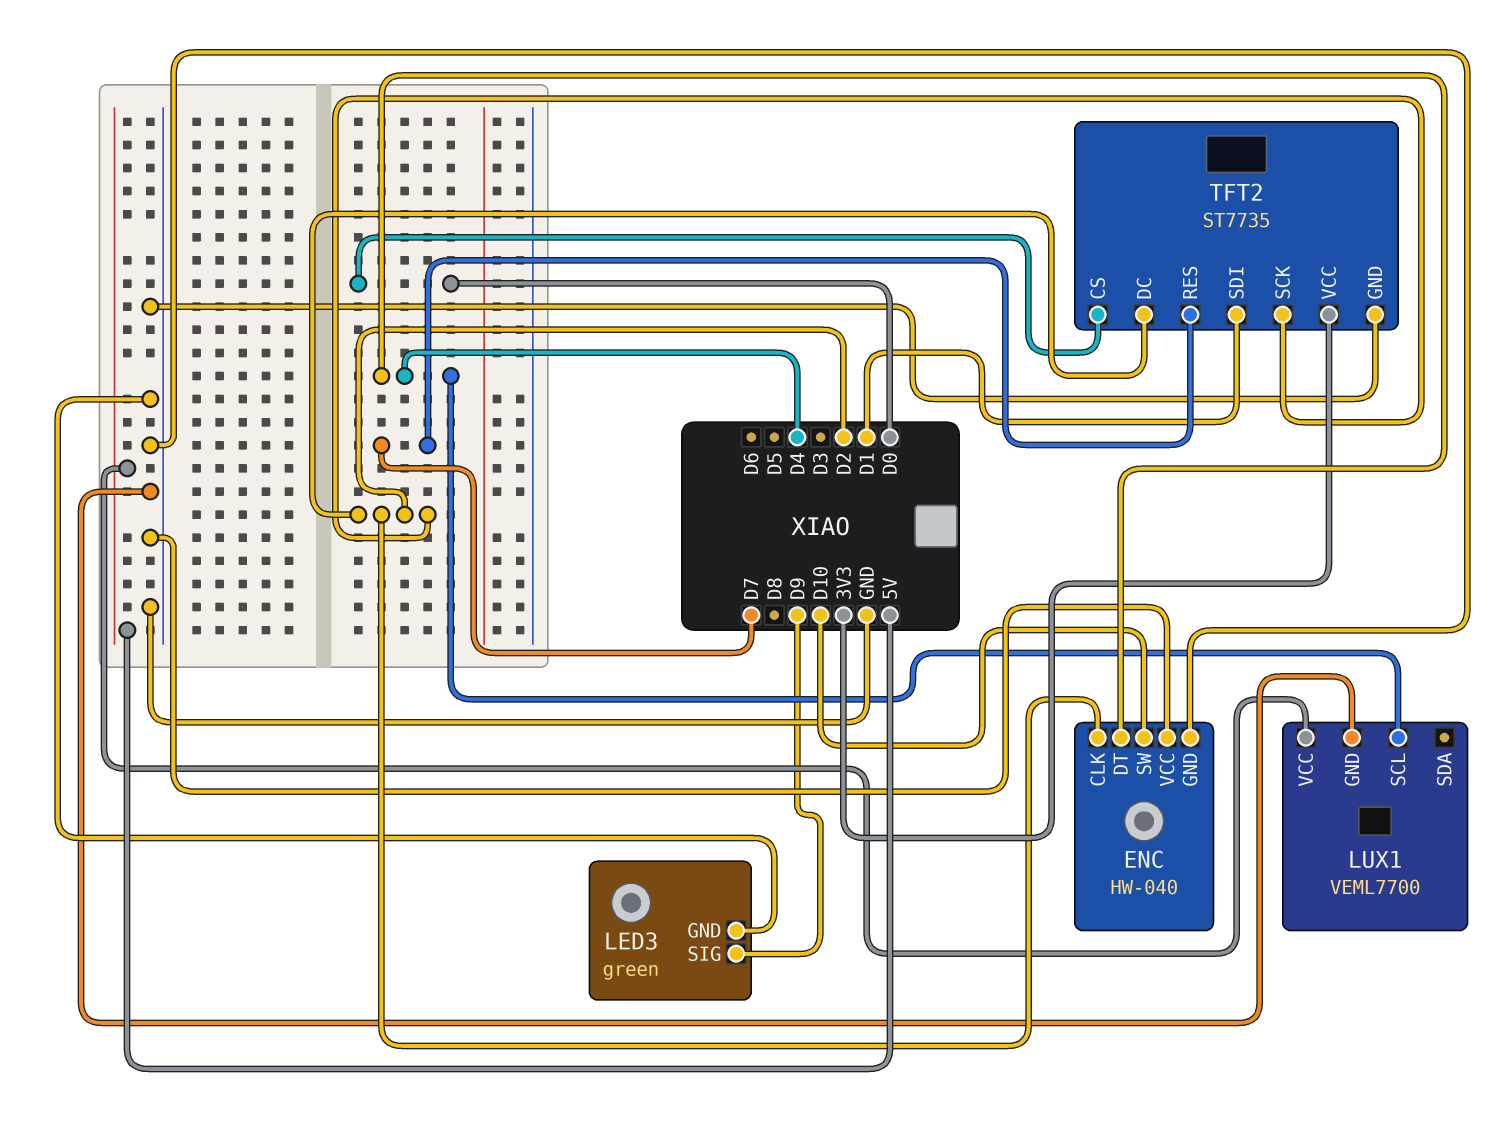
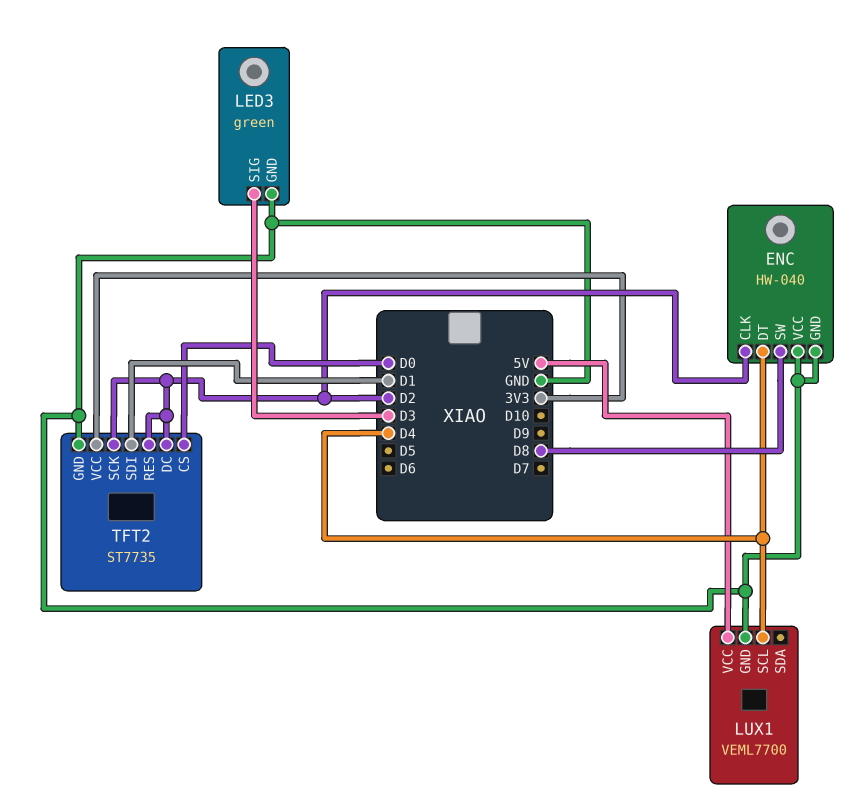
ENC pin SW: D10 -> D8
LED3 pin SIG: D9 -> D3
TFT2 pin RES: D7 -> D2

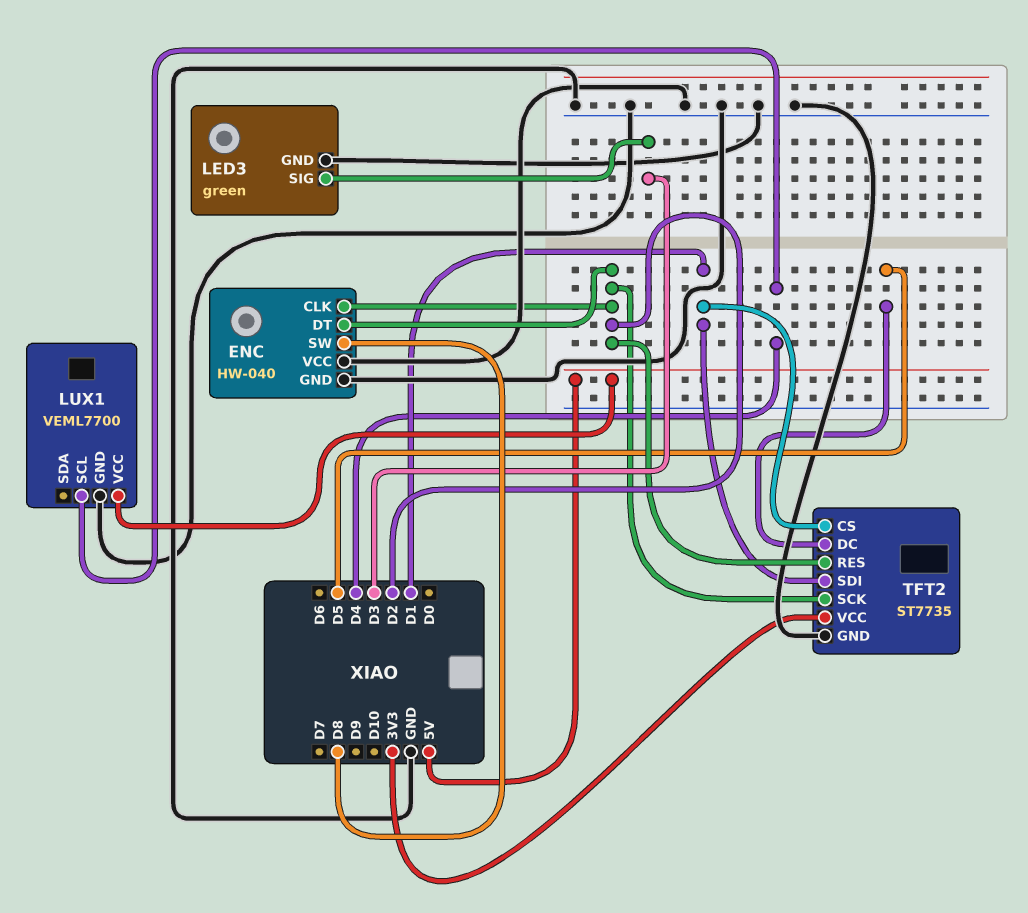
ENC pin DT: D4 -> D2
TFT2 pin CS: D0 -> D1
TFT2 pin DC: D2 -> D5

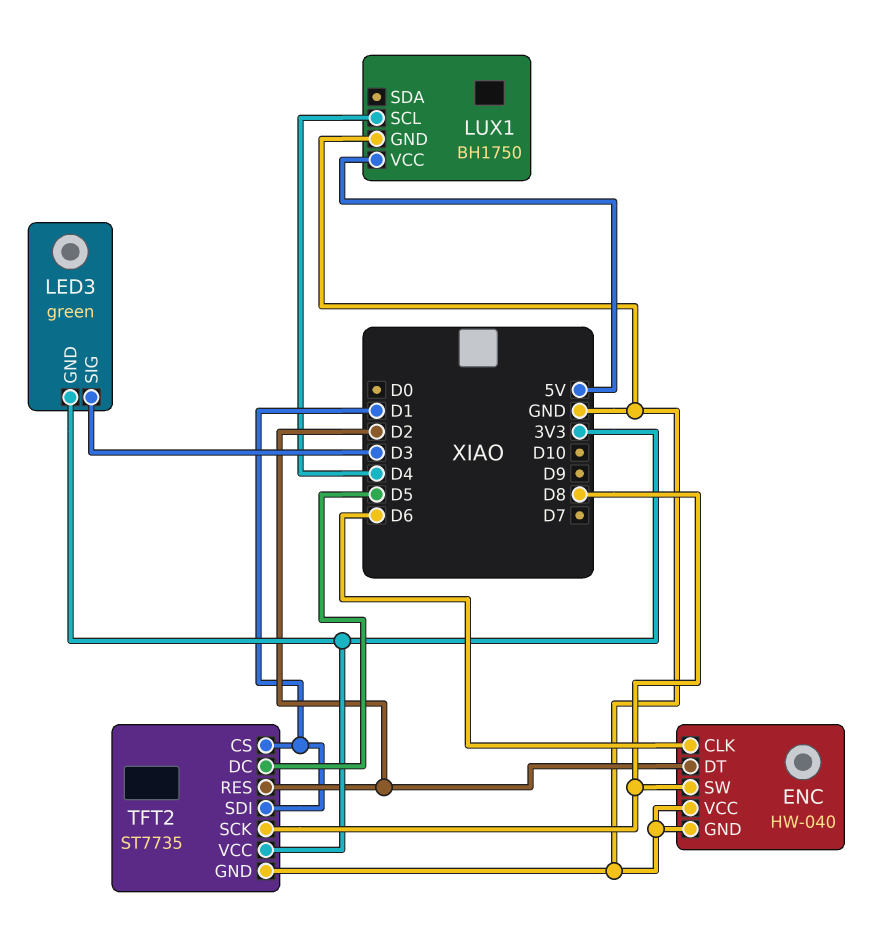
ENC pin CLK: D2 -> D6
LED3 pin GND: GND -> 3V3
LUX1: VEML7700 -> BH1750
TFT2 pin SCK: D2 -> D8

